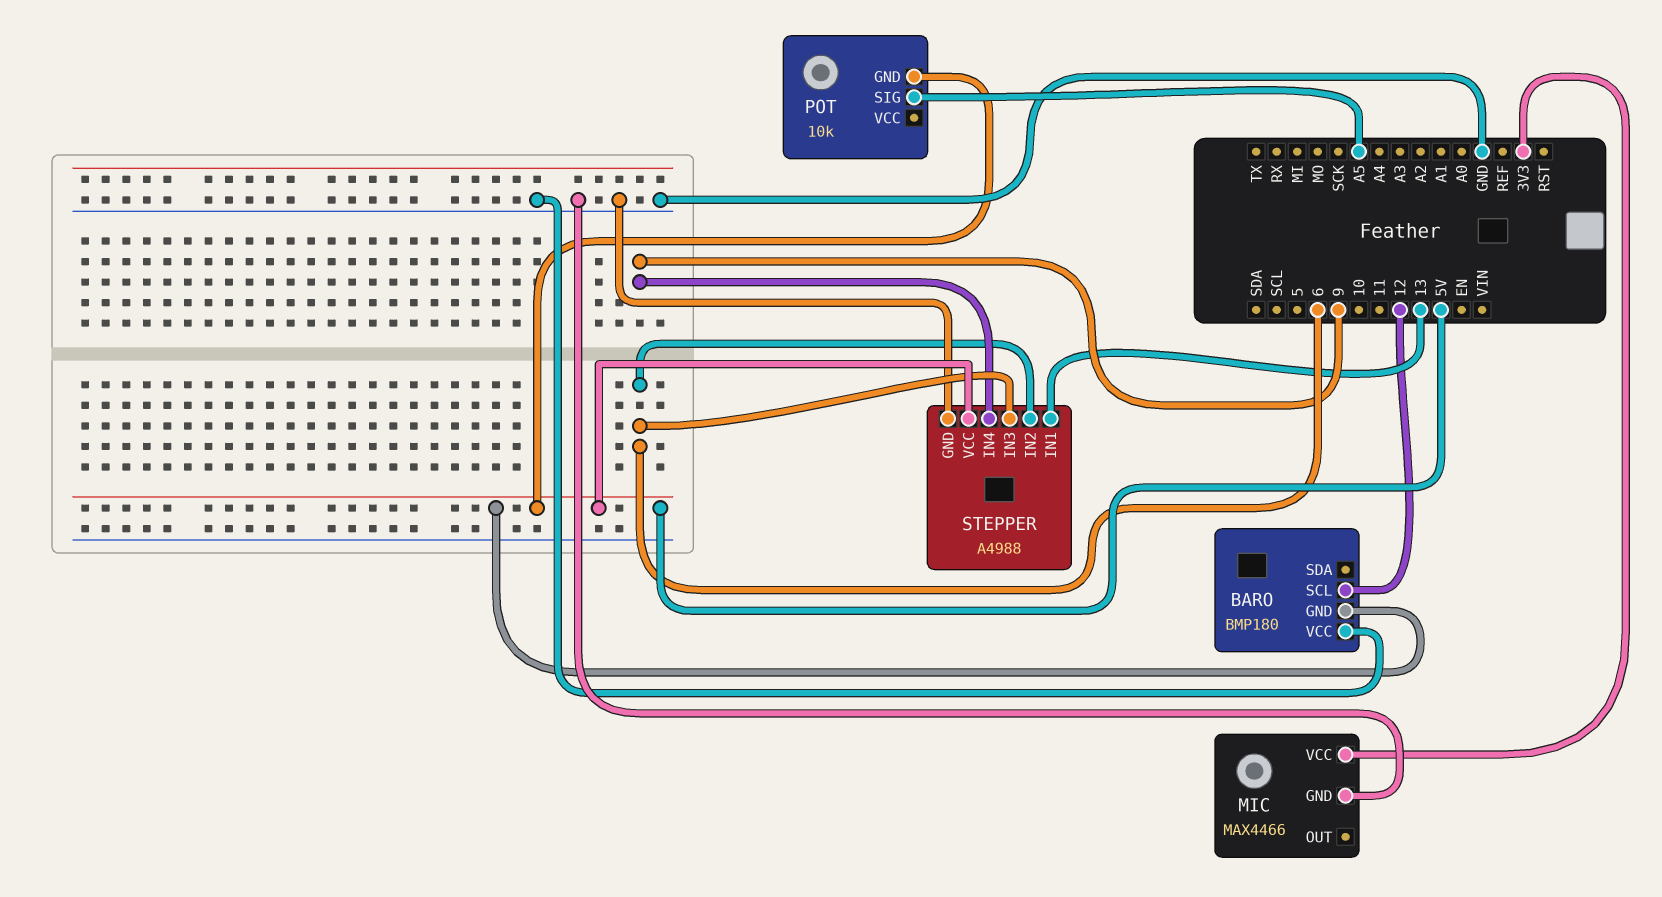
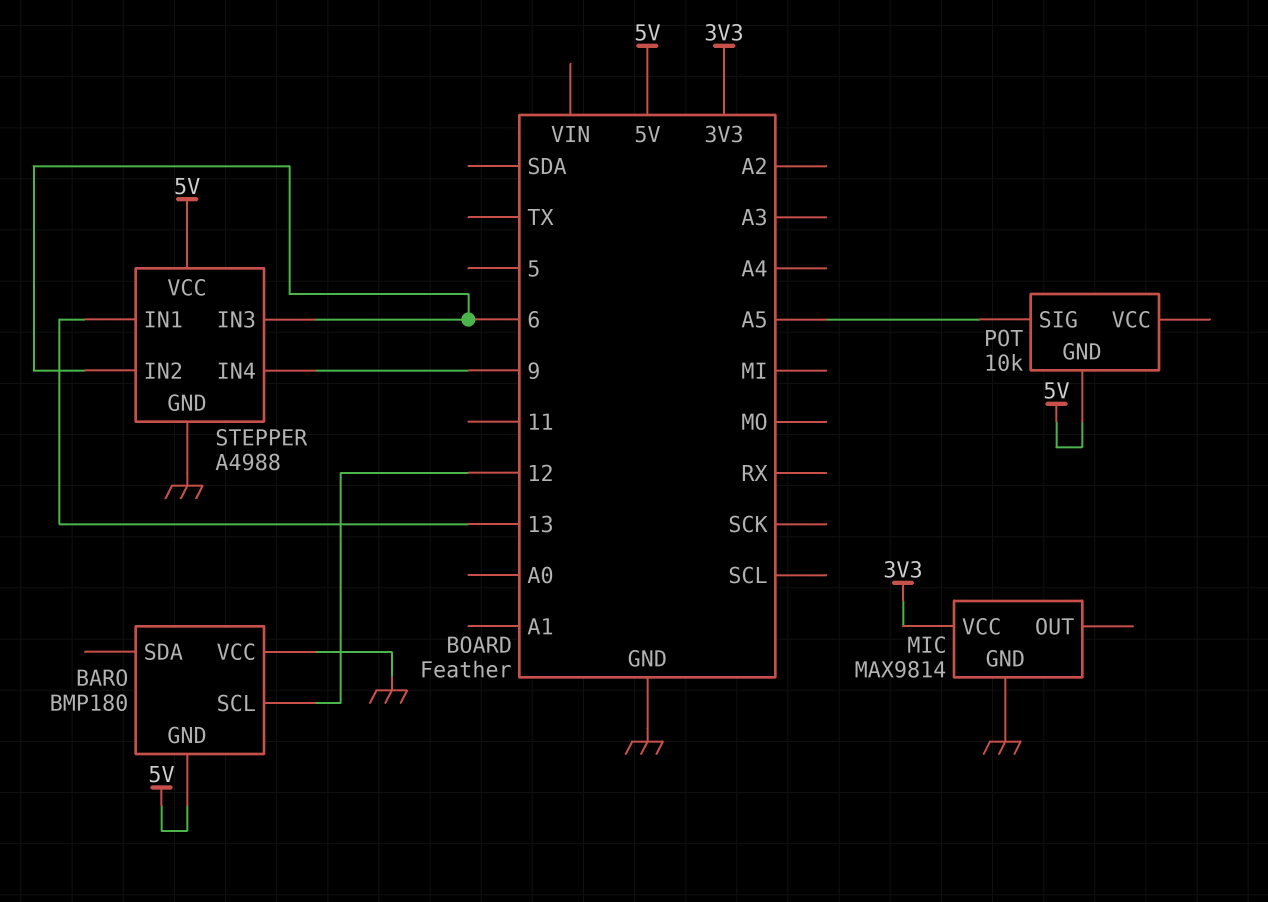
MIC: MAX4466 -> MAX9814

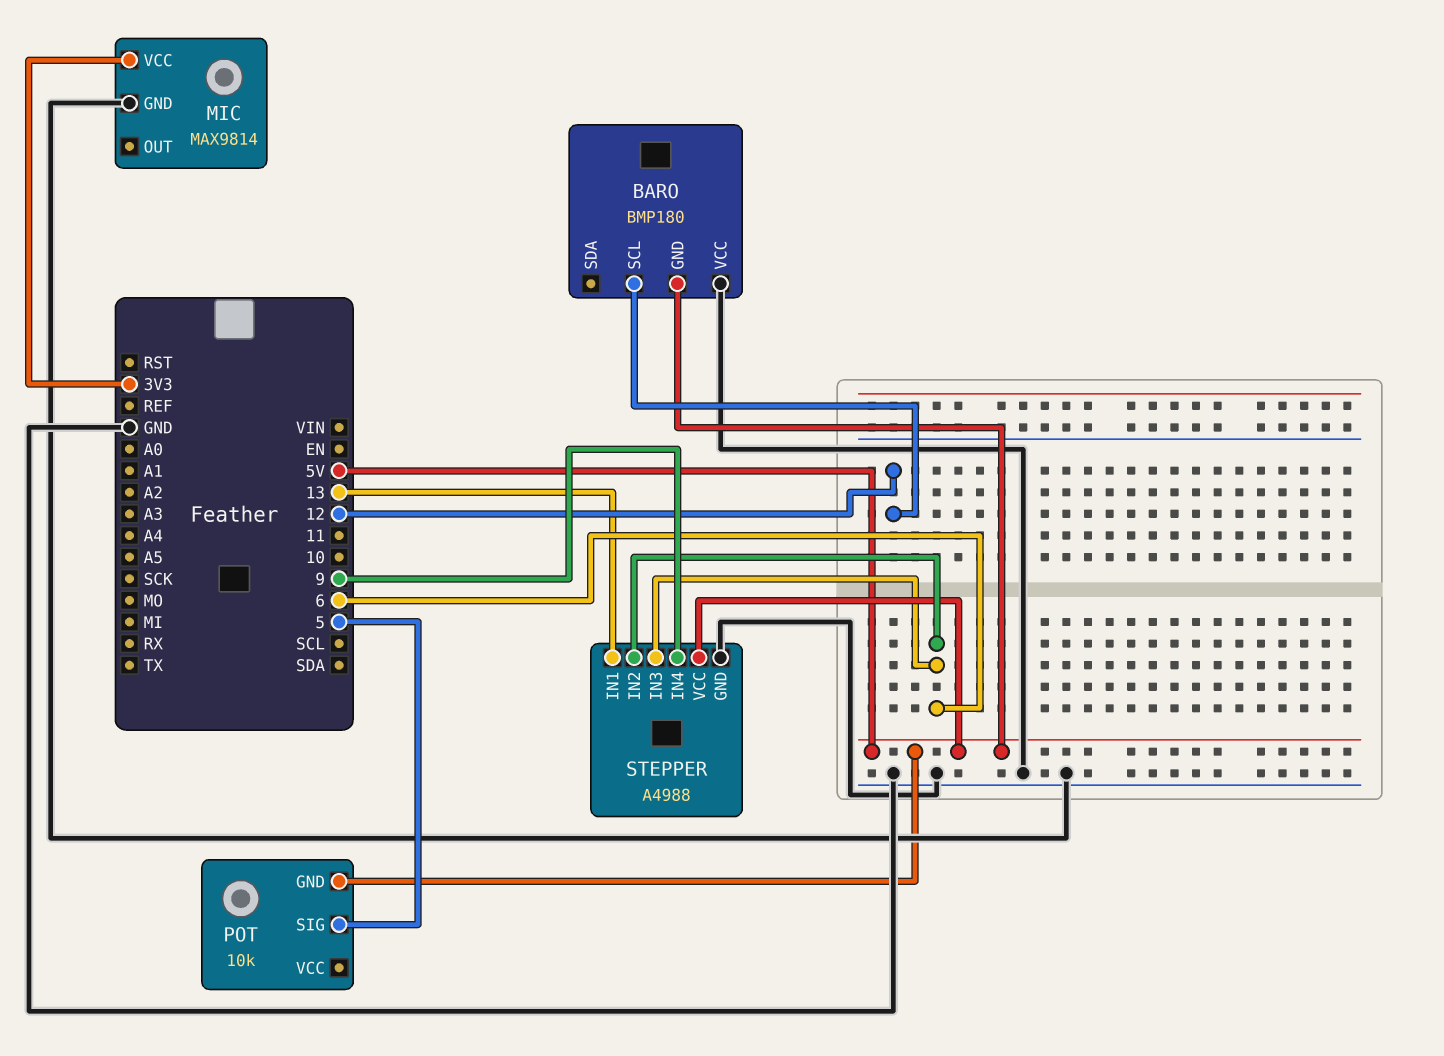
POT pin SIG: A5 -> 5

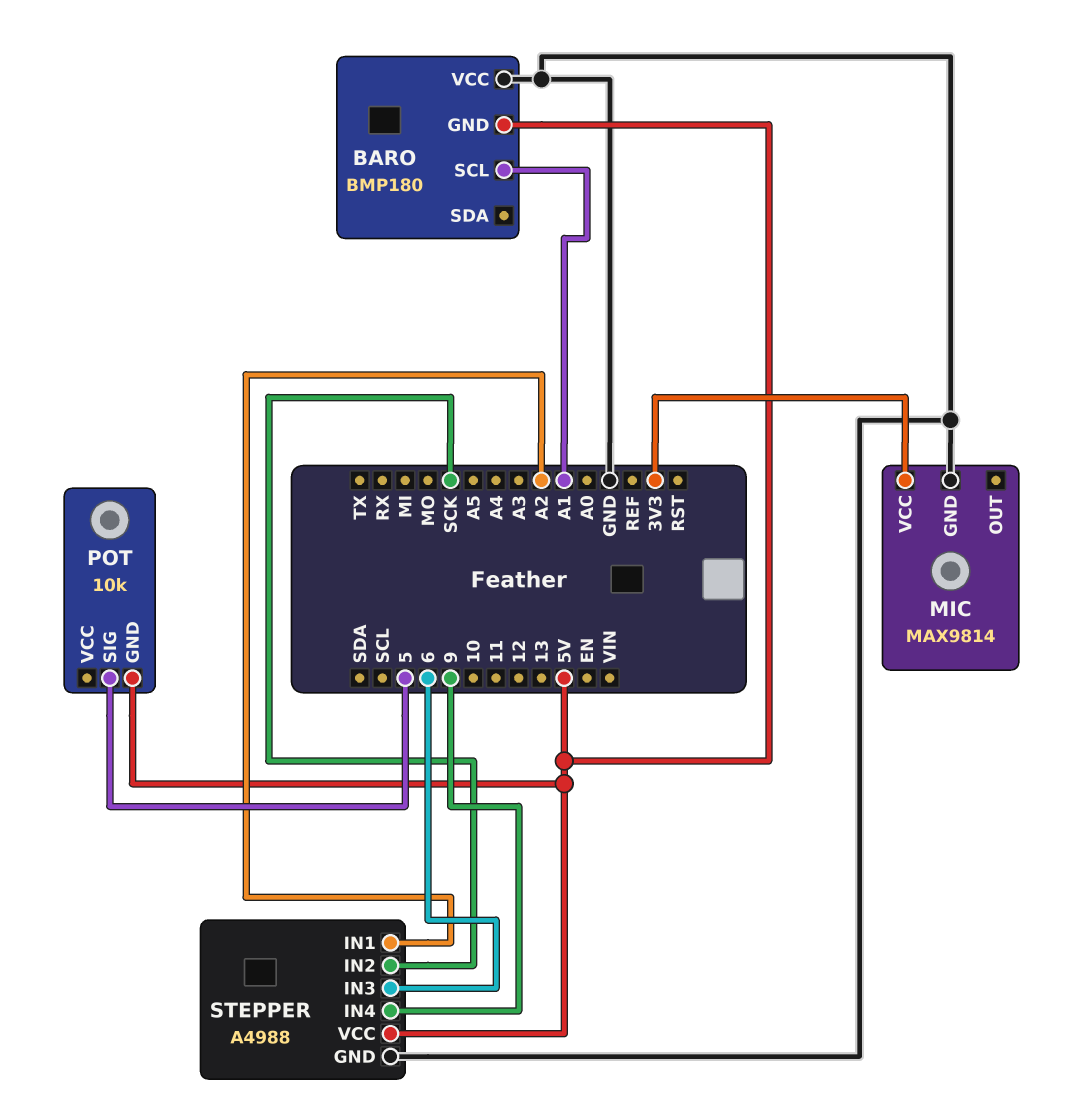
BARO pin SCL: 12 -> A1
STEPPER pin IN1: 13 -> A2
STEPPER pin IN2: 6 -> SCK

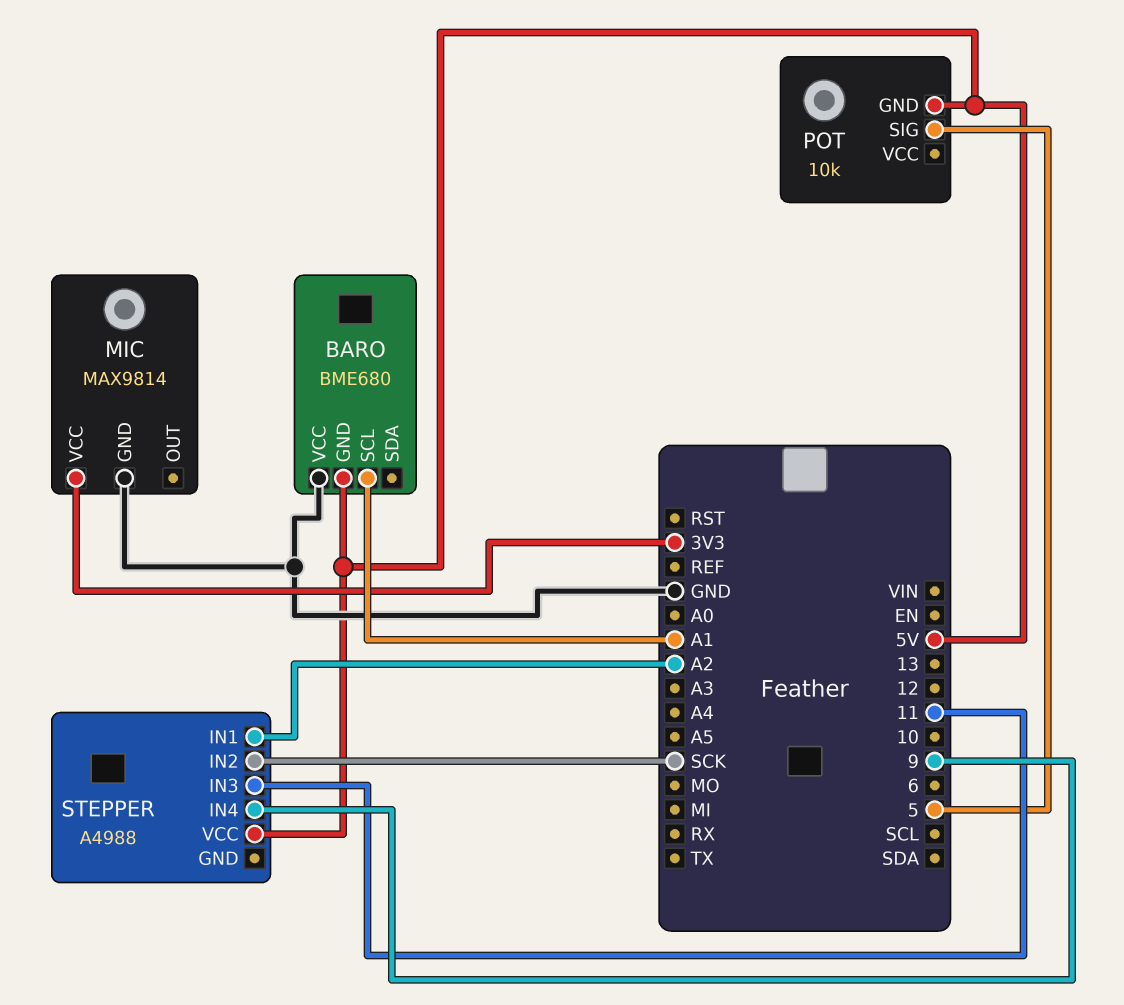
BARO: BMP180 -> BME680
STEPPER pin GND: GND -> none
STEPPER pin IN3: 6 -> 11

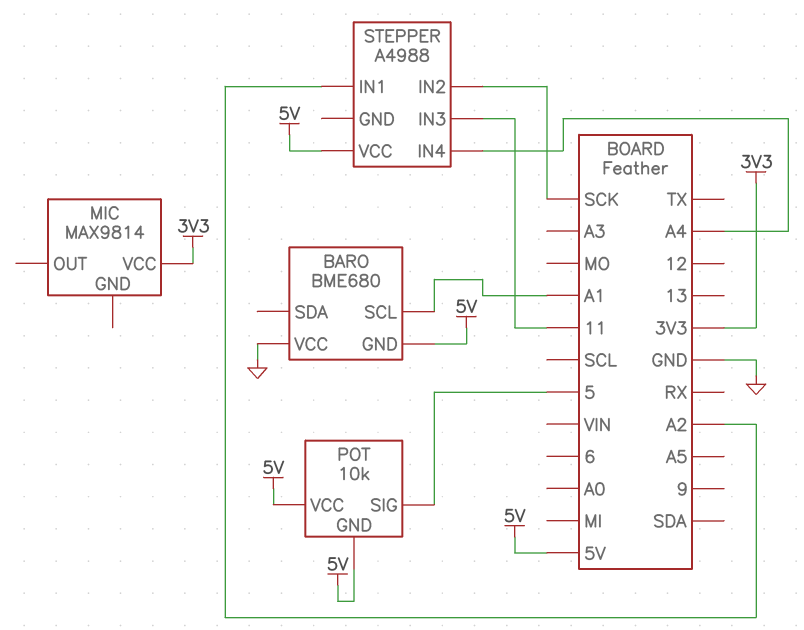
MIC pin GND: GND -> none
POT pin VCC: none -> 5V
STEPPER pin IN4: 9 -> A4

